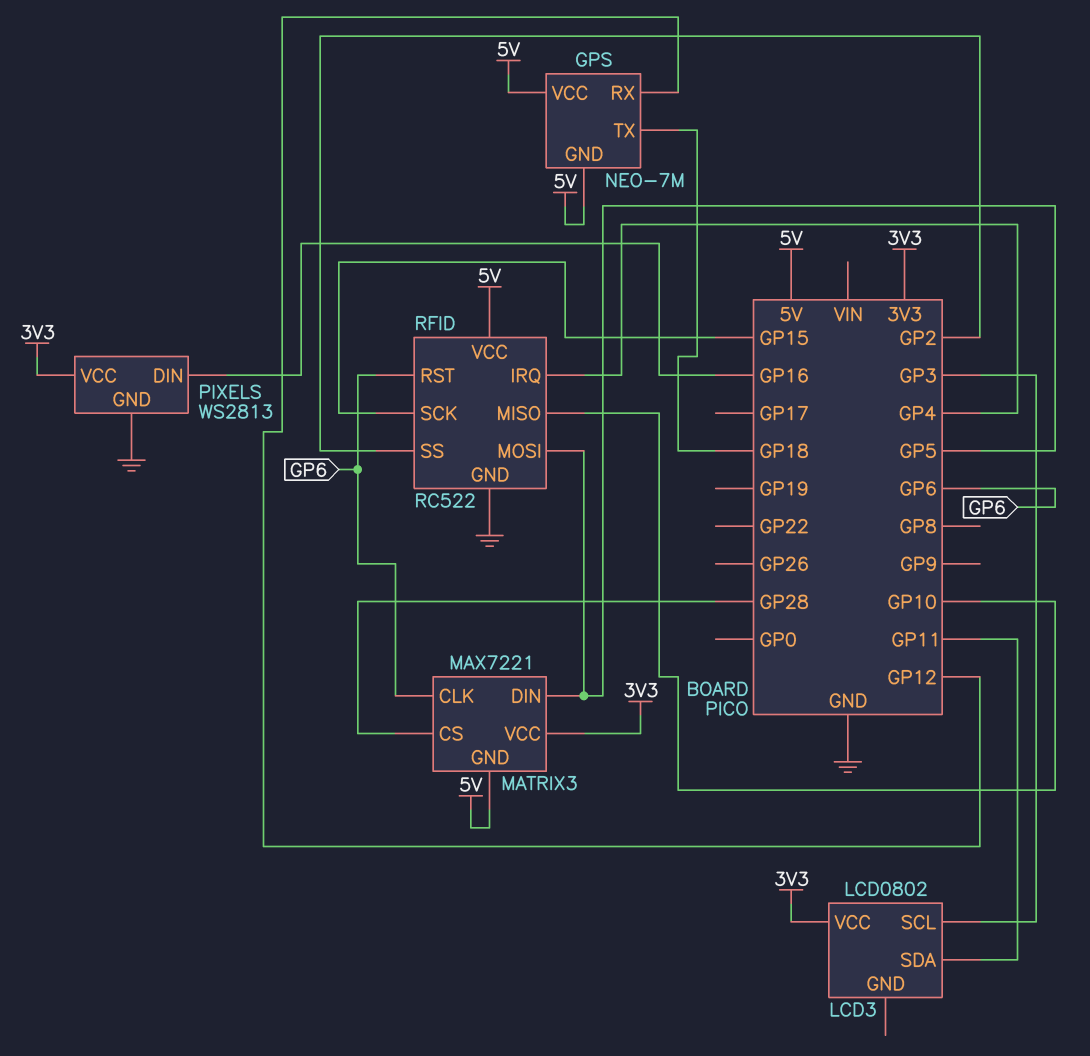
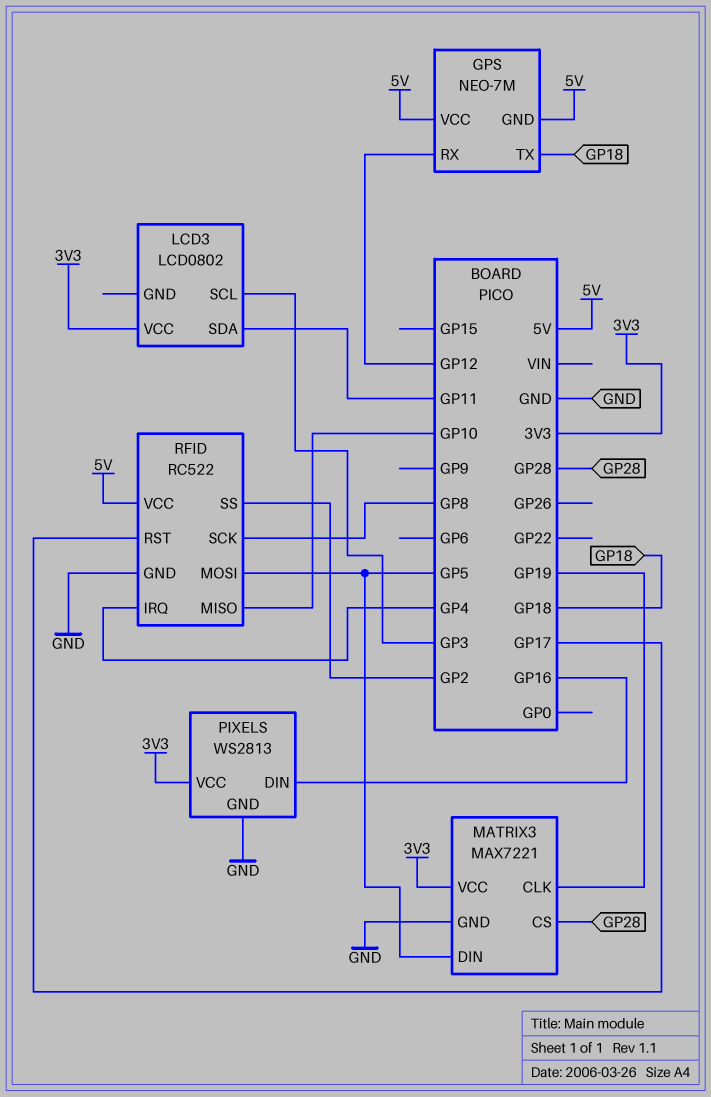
MATRIX3 pin CLK: GP6 -> GP19
MATRIX3 pin GND: 5V -> GND
RFID pin RST: GP6 -> GP17
RFID pin SCK: GP15 -> GP8

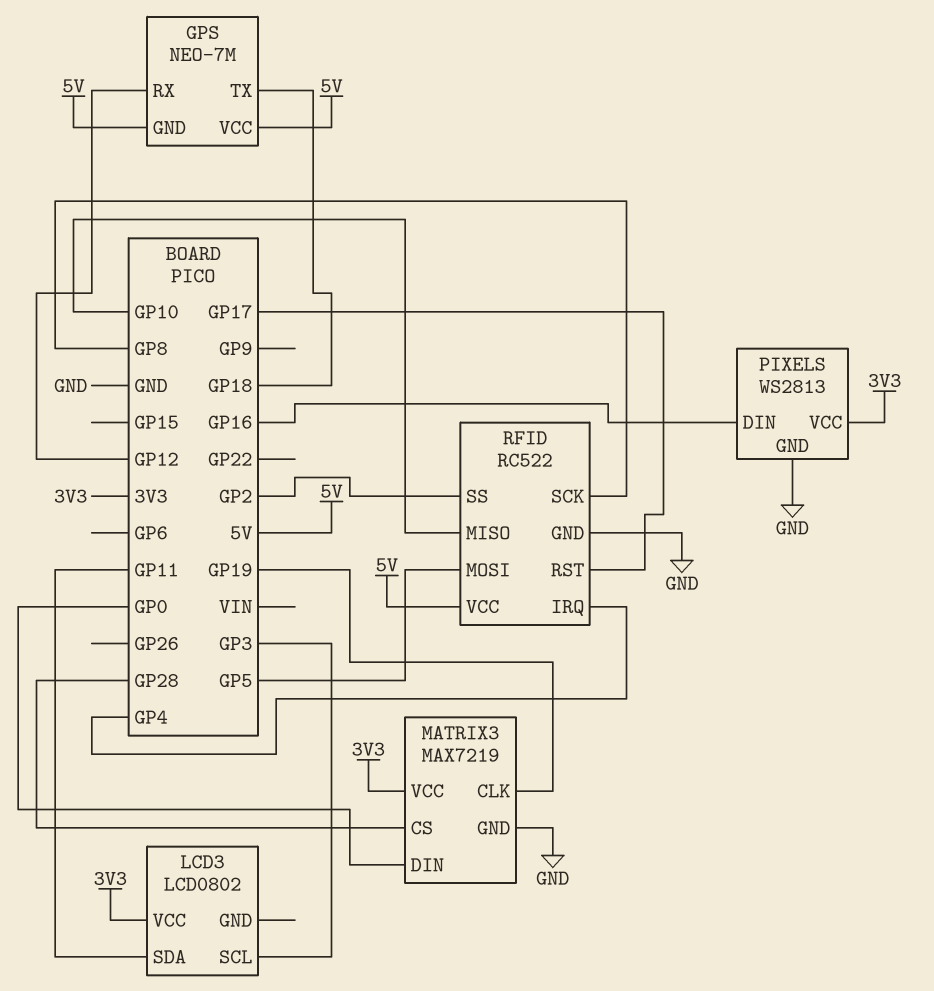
MATRIX3: MAX7221 -> MAX7219
MATRIX3 pin DIN: GP5 -> GP0

